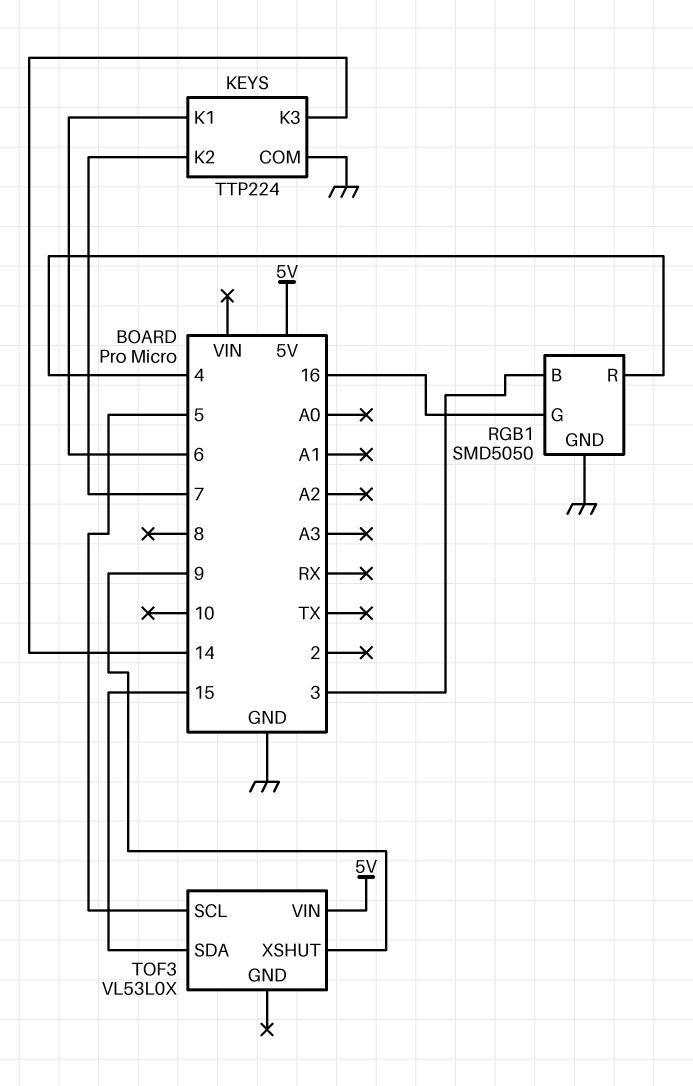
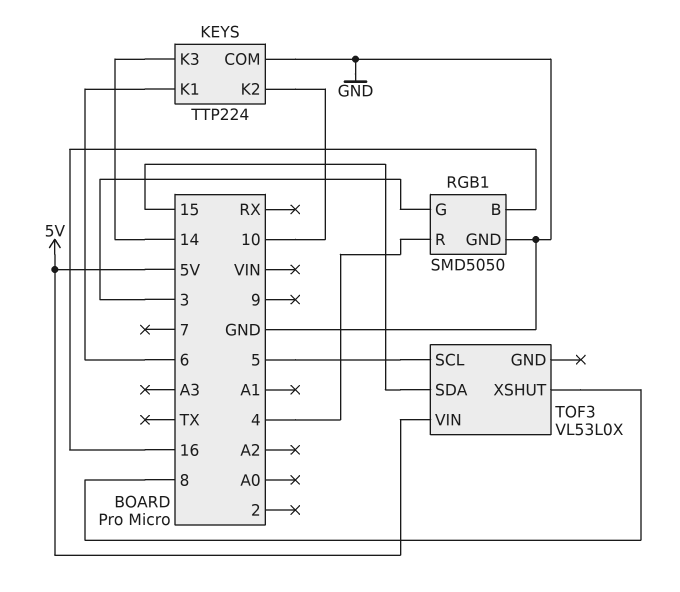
KEYS pin K2: 7 -> 10
RGB1 pin B: 3 -> 16
RGB1 pin G: 16 -> 3
TOF3 pin XSHUT: 9 -> 8

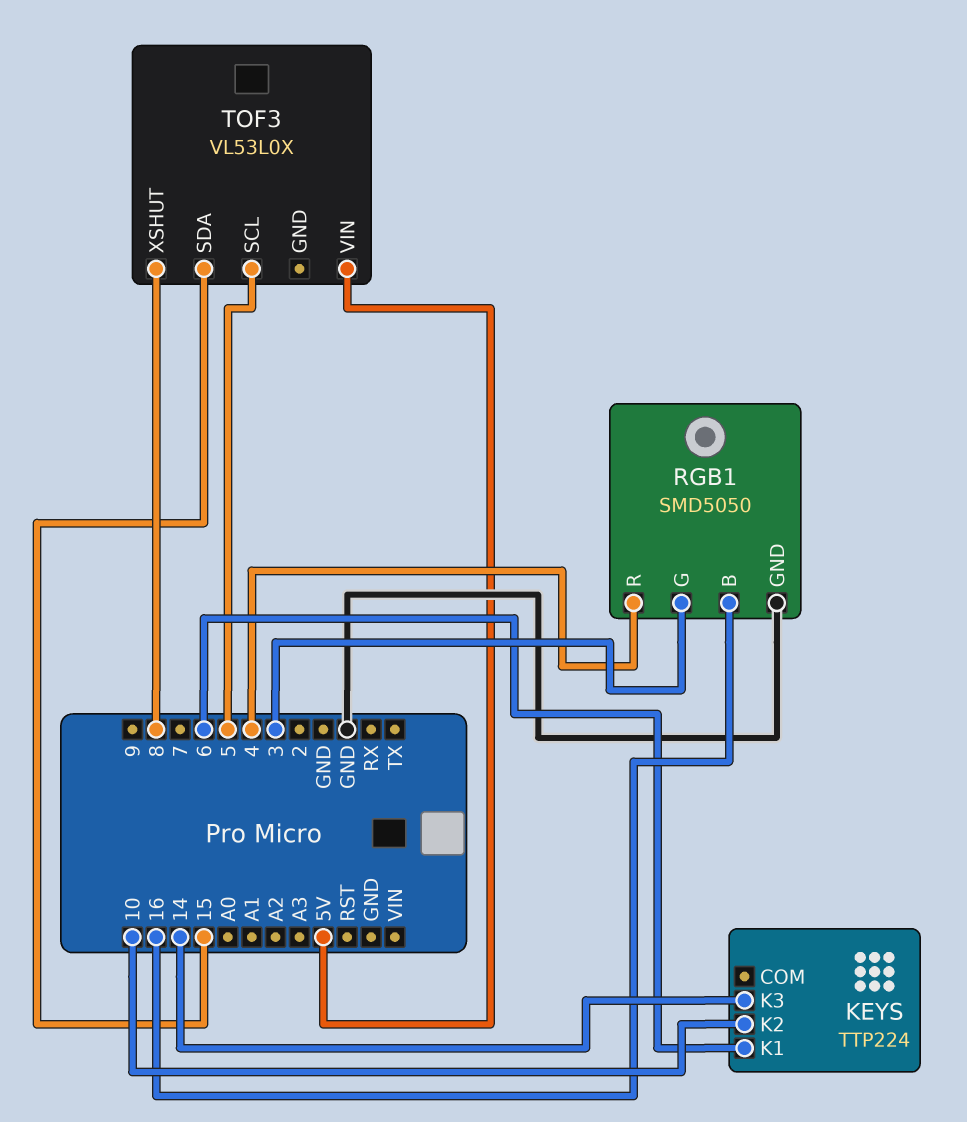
KEYS pin COM: GND -> none

